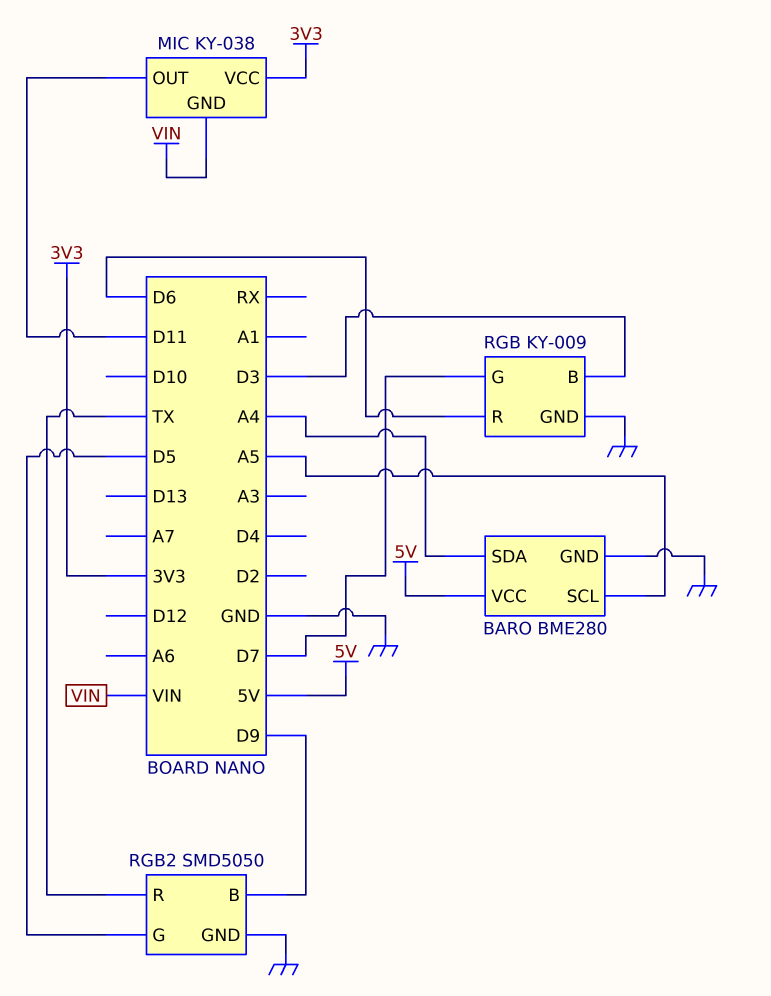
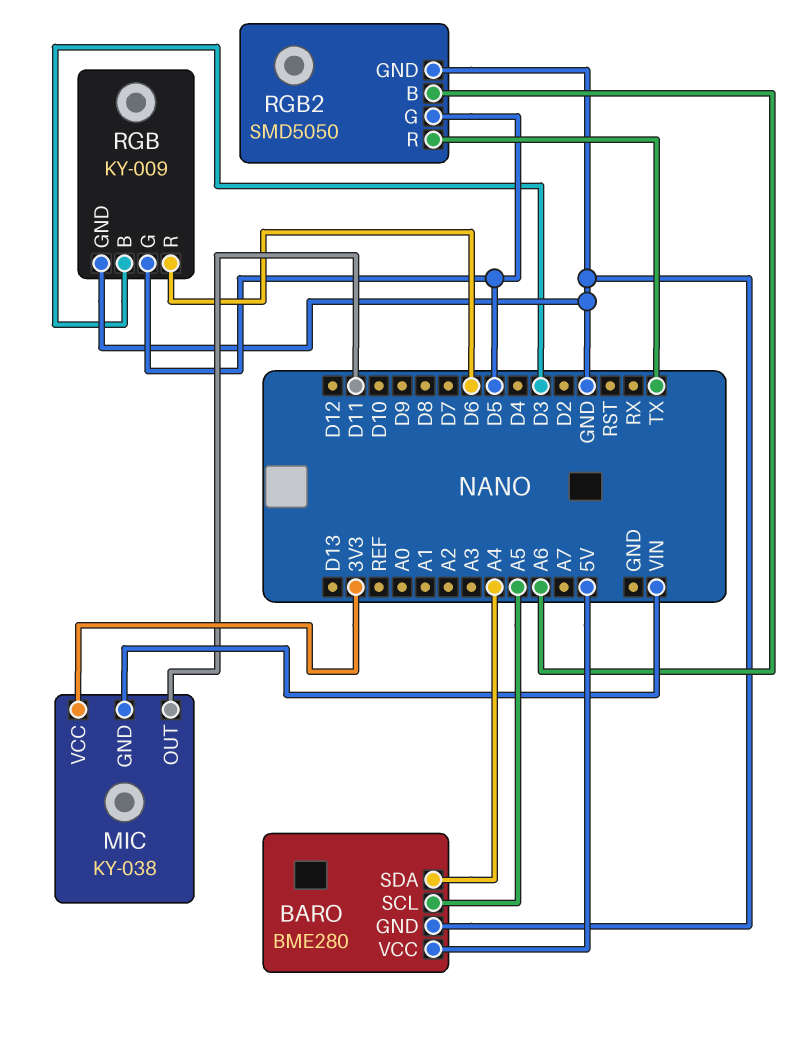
RGB pin G: D7 -> D5
RGB2 pin B: D9 -> A6

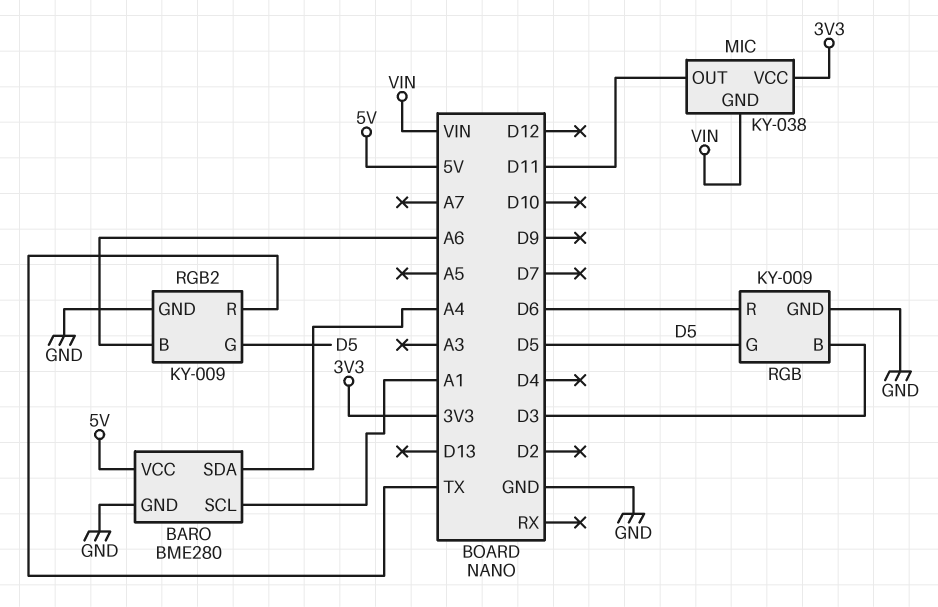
BARO pin SCL: A5 -> A1
RGB2: SMD5050 -> KY-009

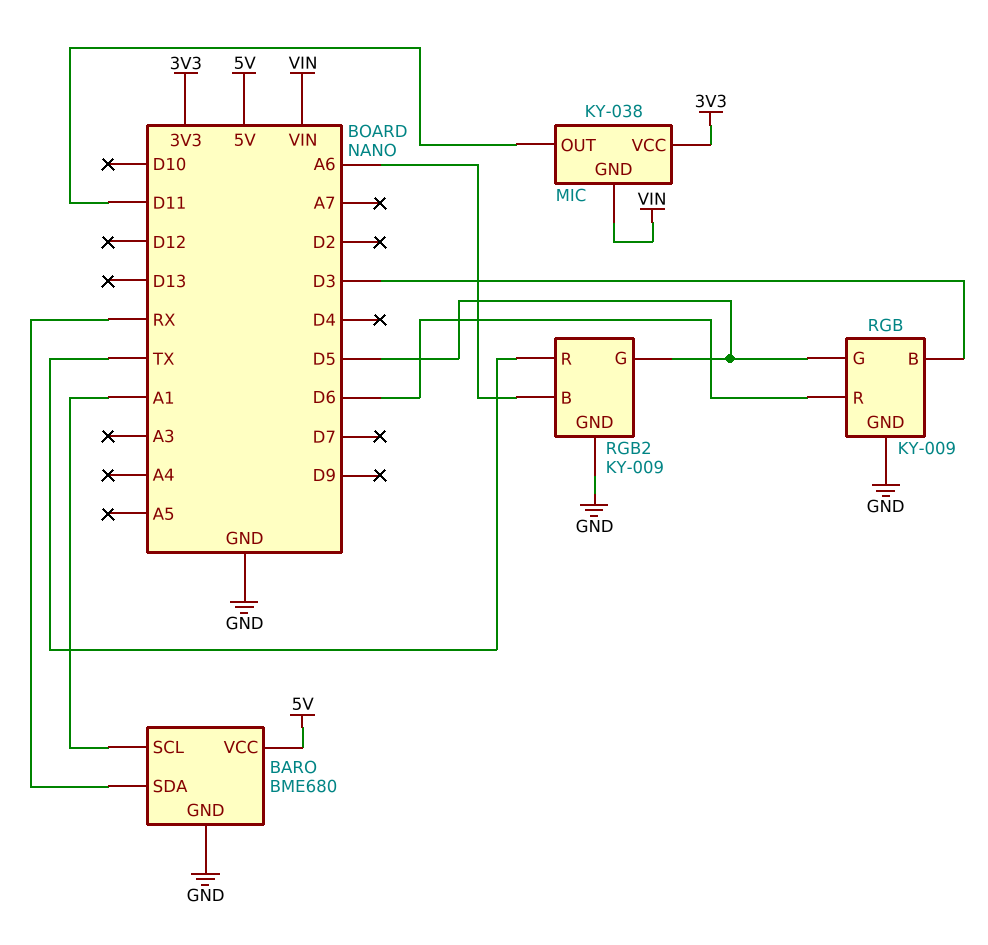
BARO: BME280 -> BME680
BARO pin SDA: A4 -> RX

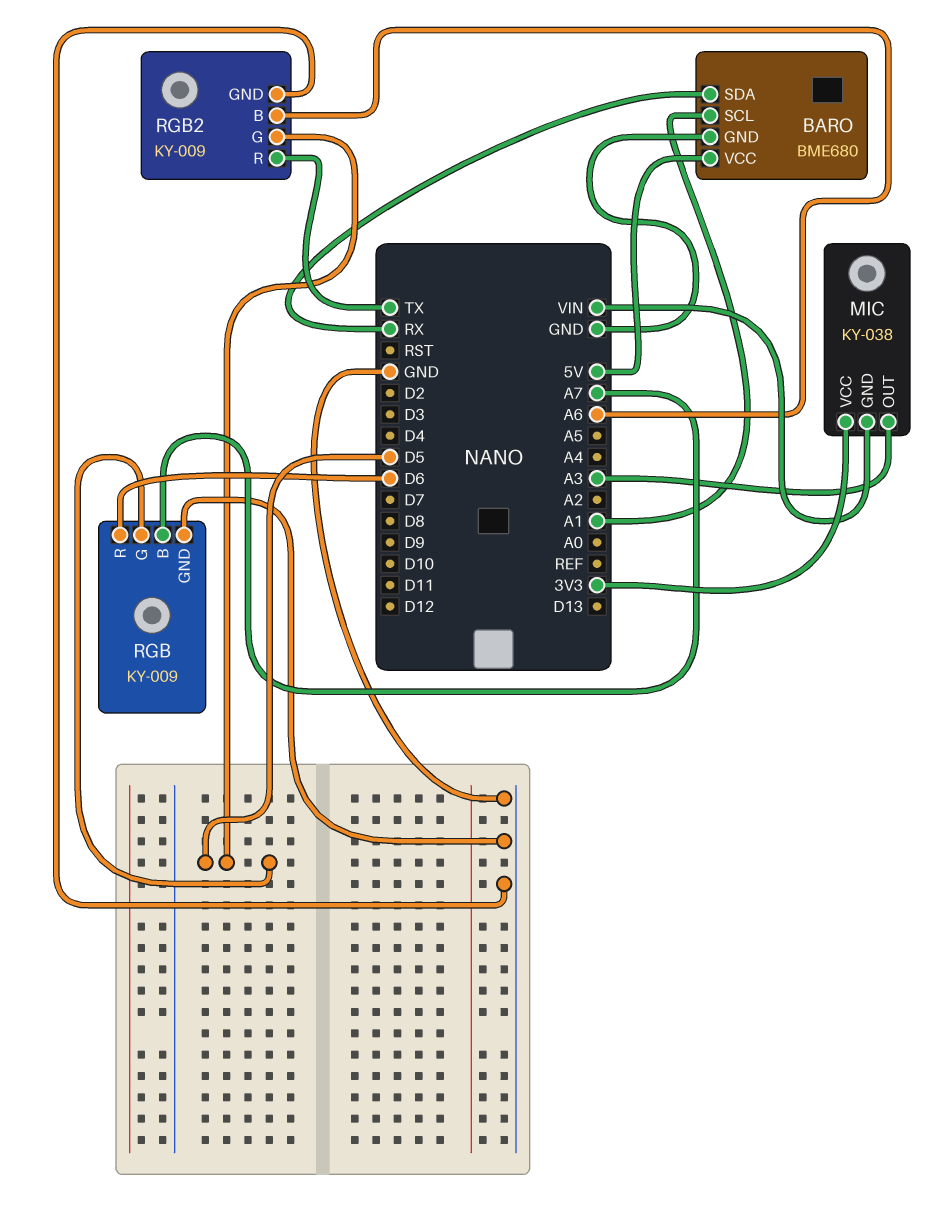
MIC pin OUT: D11 -> A3
RGB pin B: D3 -> A7

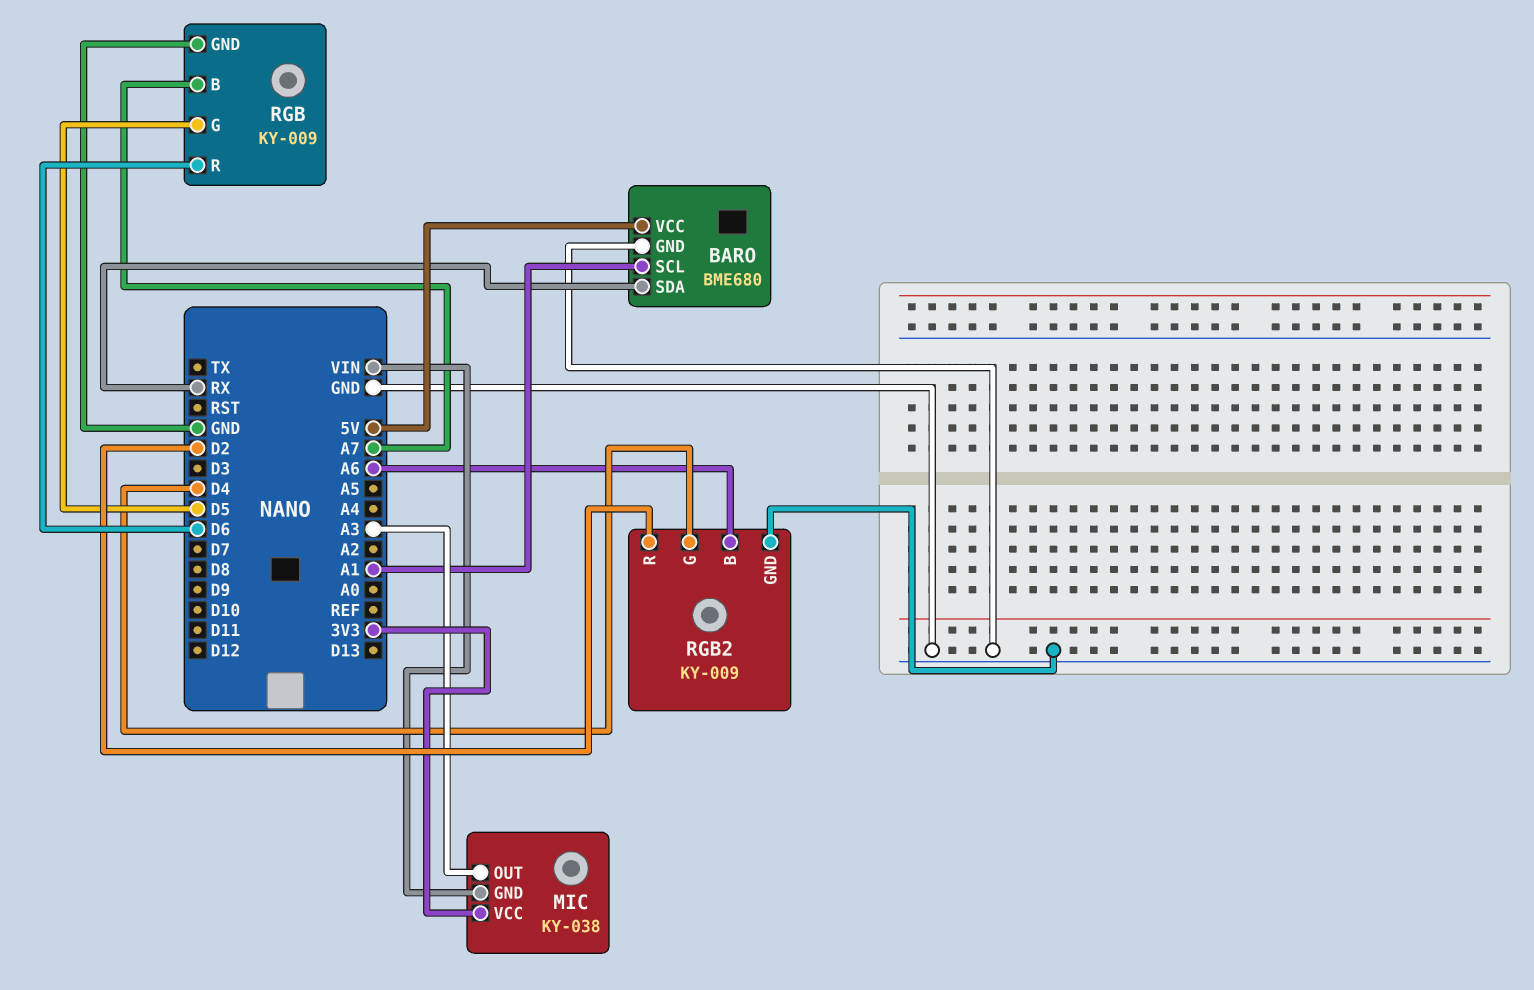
RGB2 pin G: D5 -> D4
RGB2 pin R: TX -> D2

